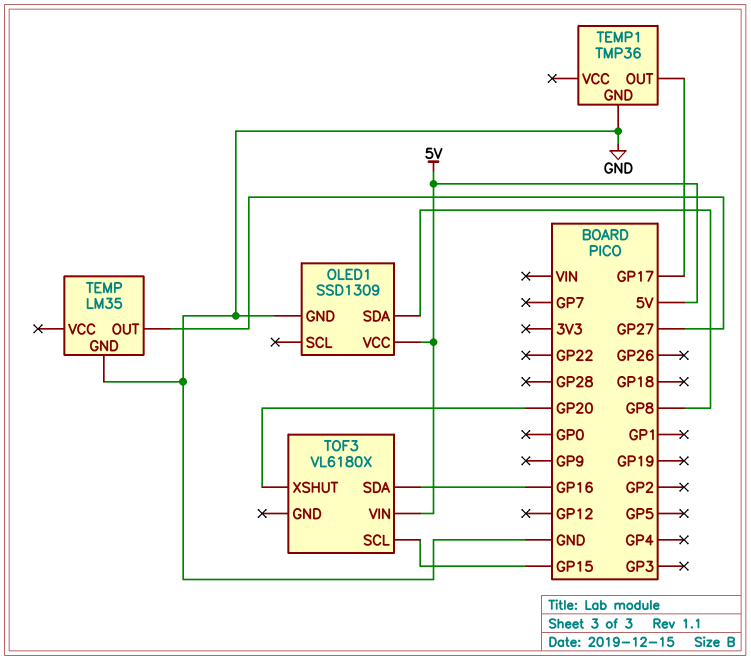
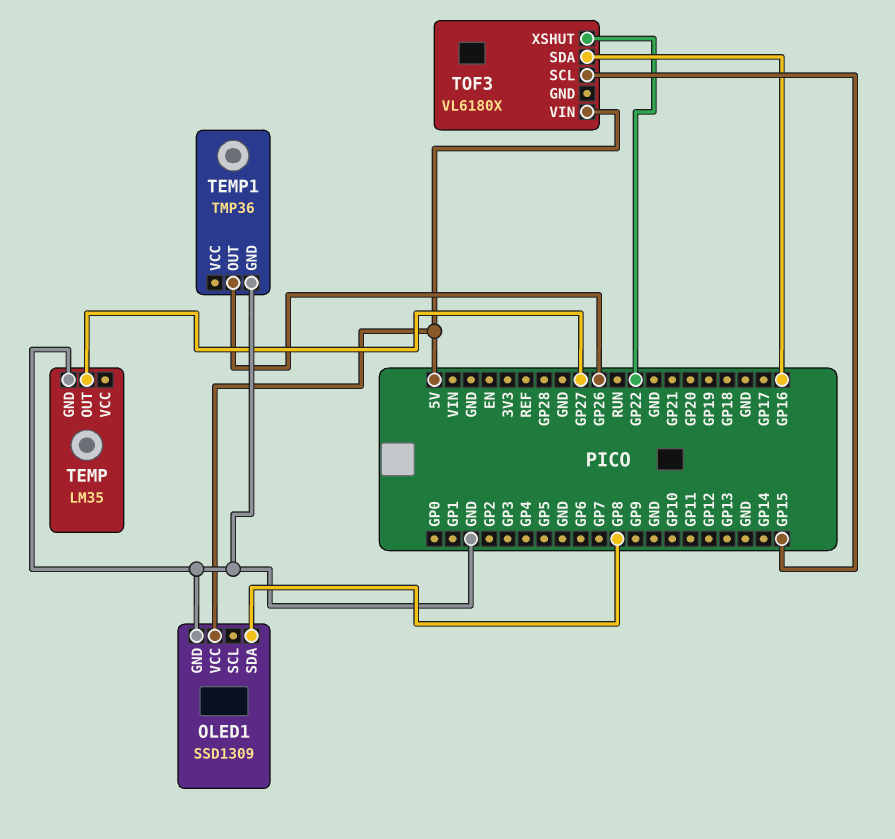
TEMP1 pin OUT: GP17 -> GP26
TOF3 pin XSHUT: GP20 -> GP22

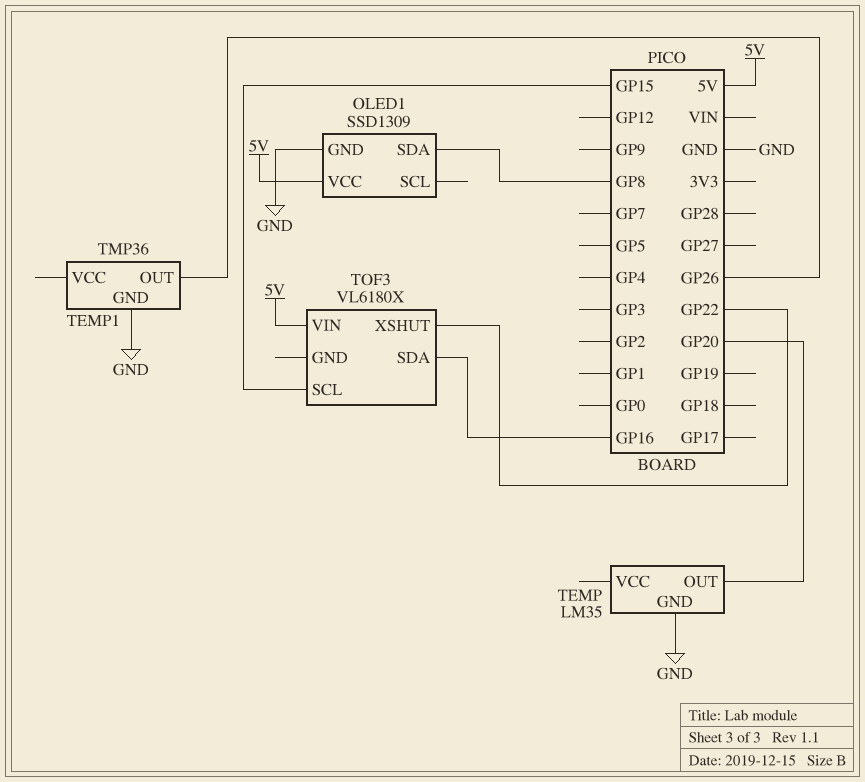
TEMP pin OUT: GP27 -> GP20

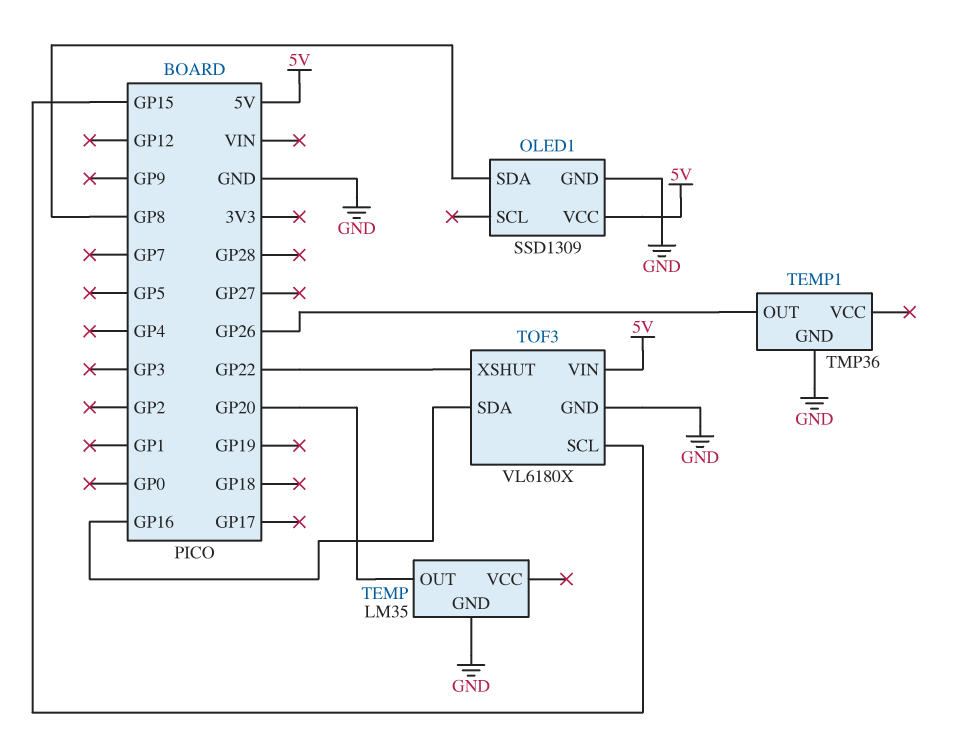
TOF3 pin GND: none -> GND

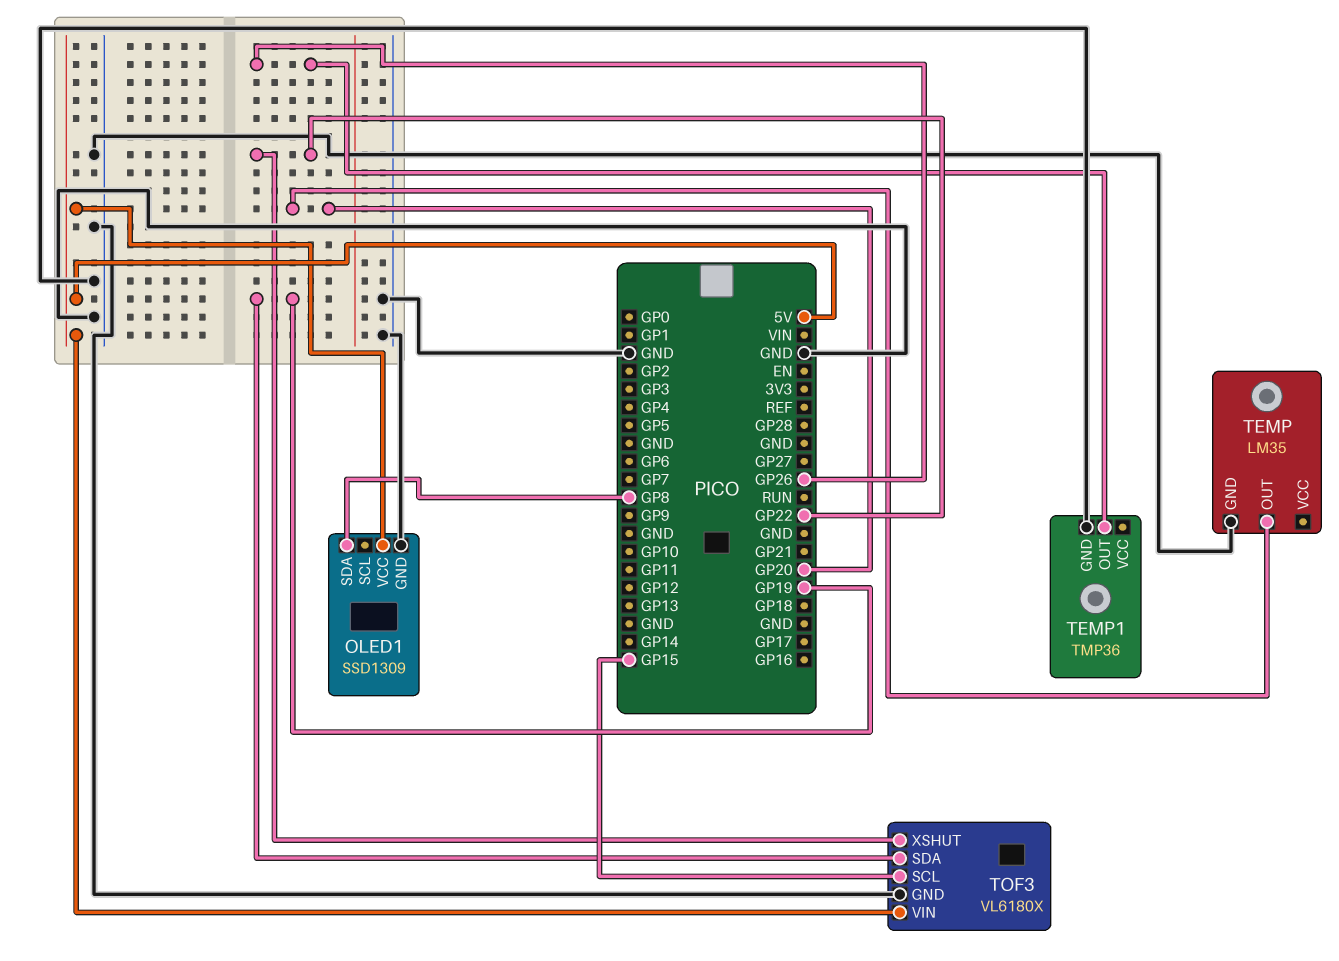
TOF3 pin SDA: GP16 -> GP19

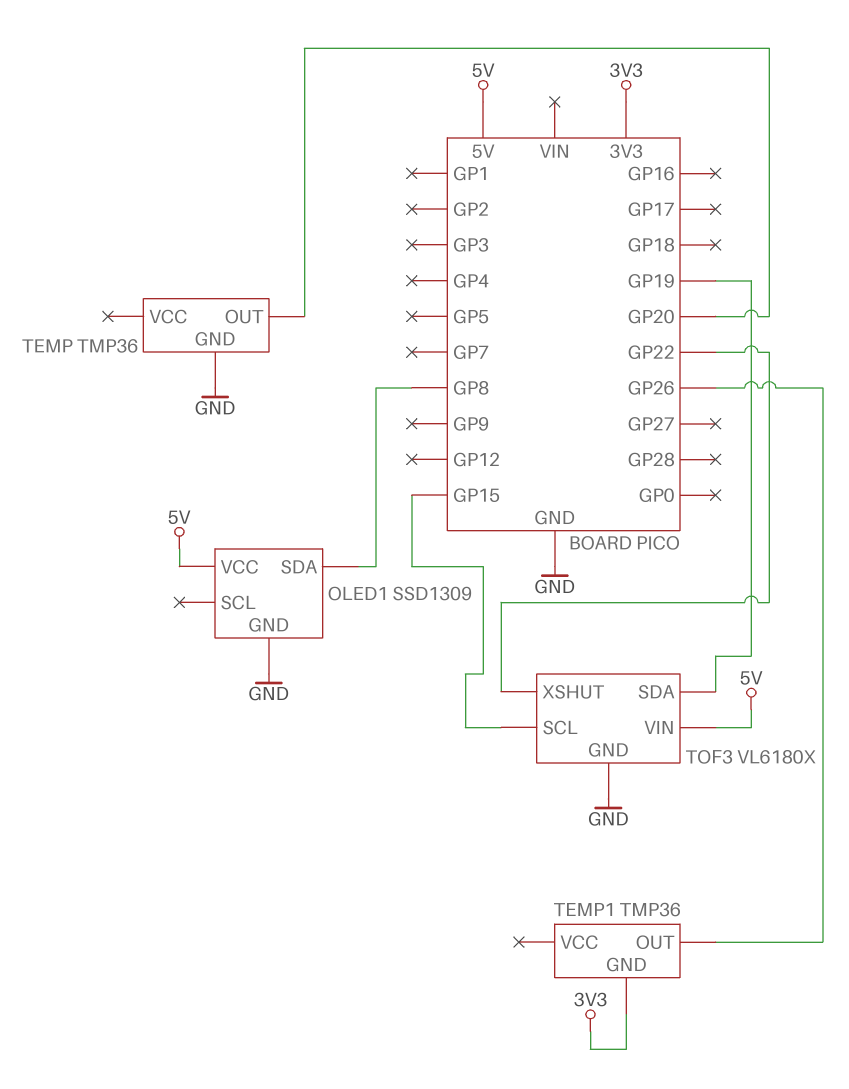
TEMP: LM35 -> TMP36
TEMP1 pin GND: GND -> 3V3

